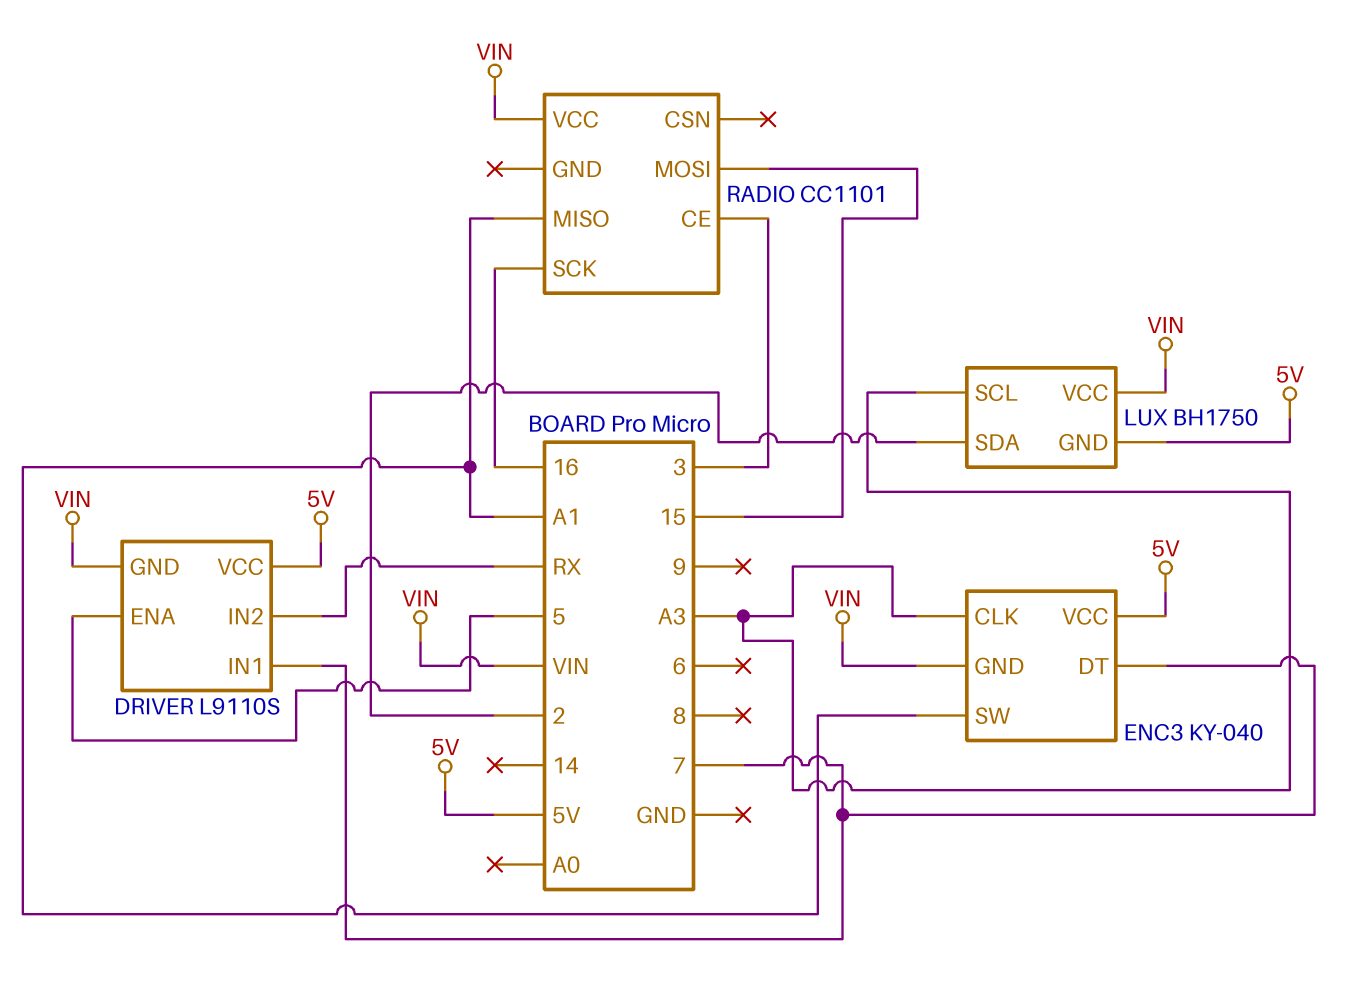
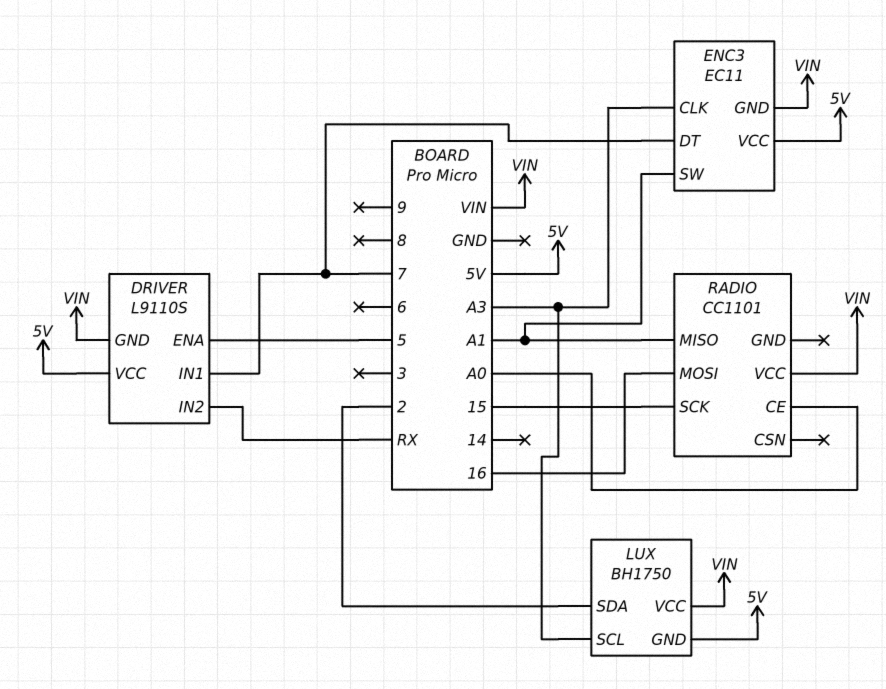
ENC3: KY-040 -> EC11
RADIO pin CE: 3 -> A0
RADIO pin MOSI: 15 -> 16
RADIO pin SCK: 16 -> 15

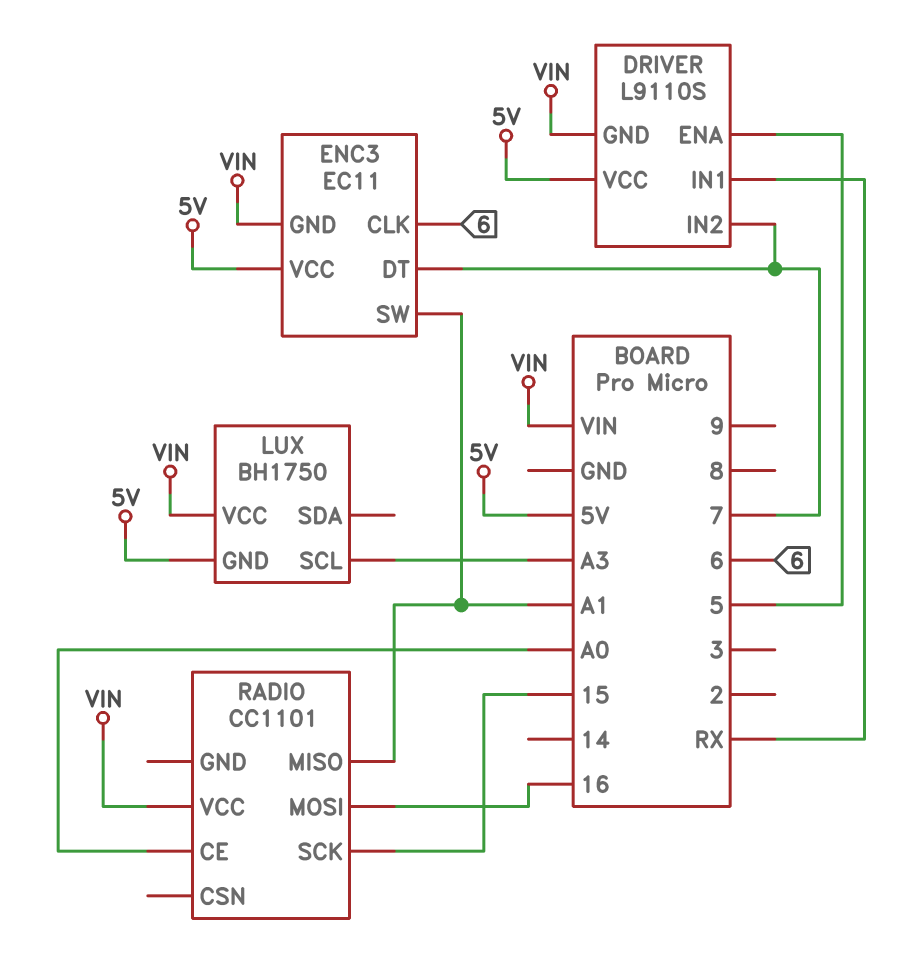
DRIVER pin IN1: 7 -> RX
DRIVER pin IN2: RX -> 7
ENC3 pin CLK: A3 -> 6
LUX pin SDA: 2 -> none

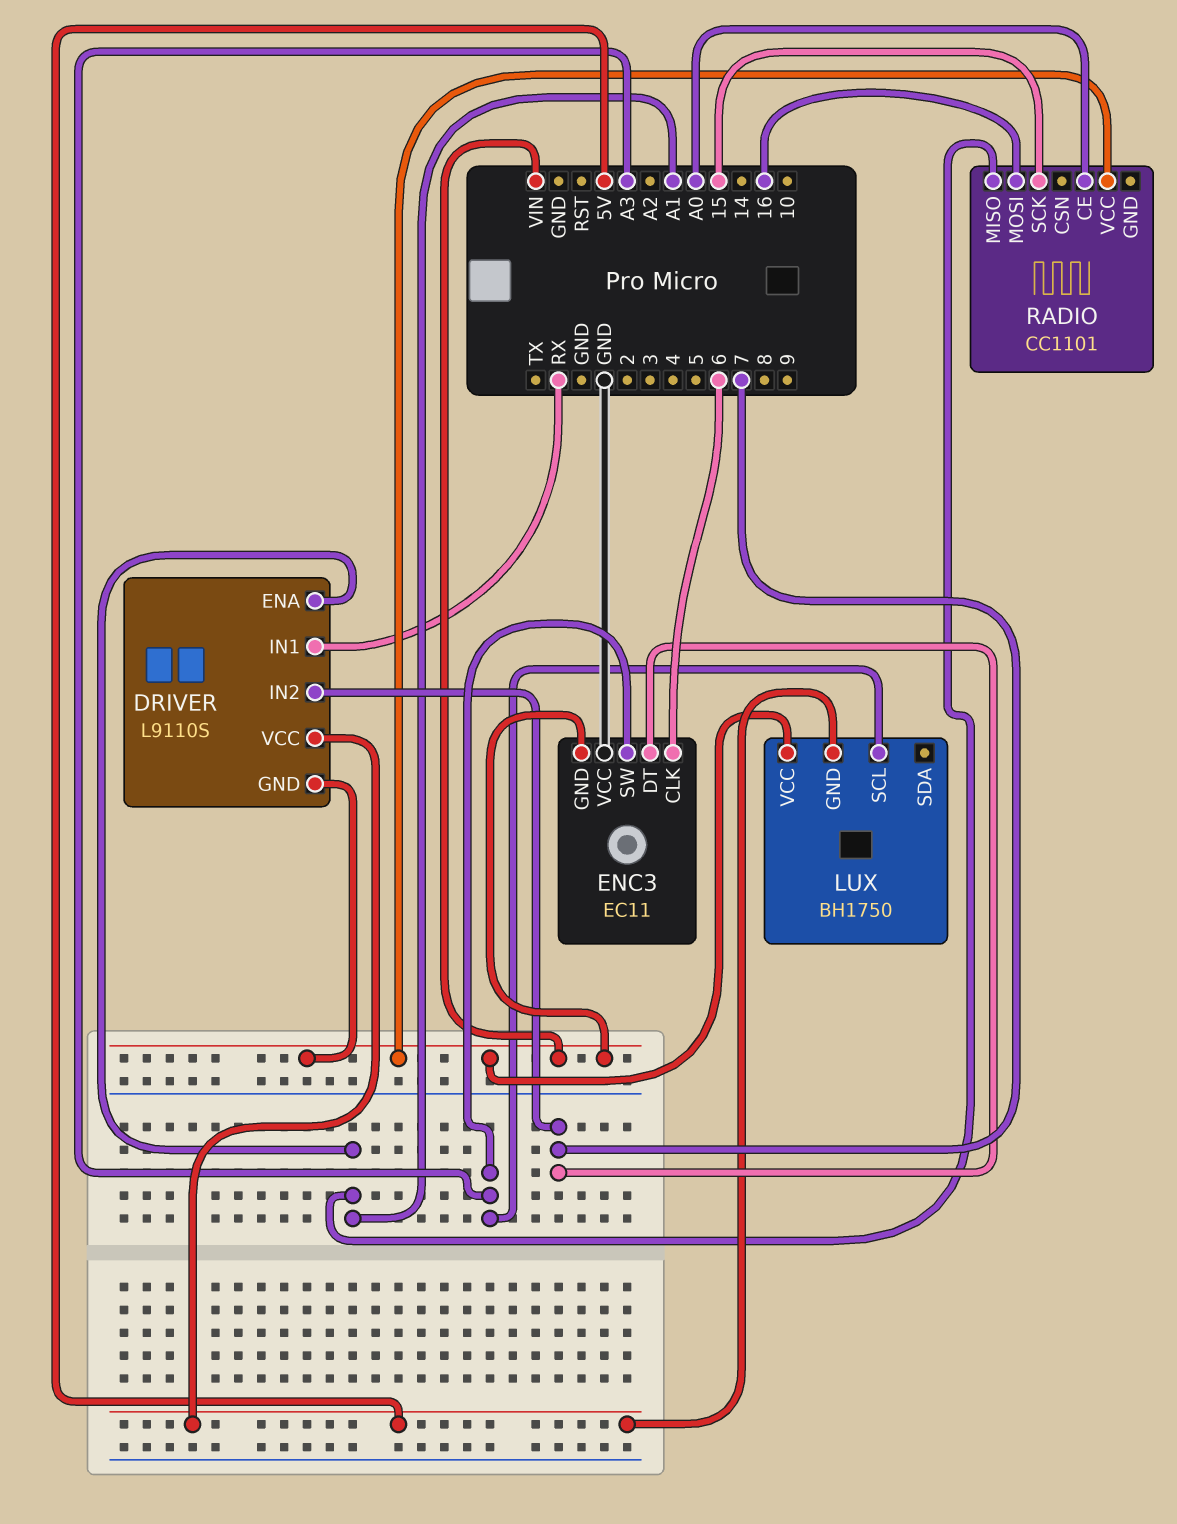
DRIVER pin ENA: 5 -> A1
ENC3 pin SW: A1 -> A3
ENC3 pin VCC: 5V -> GND

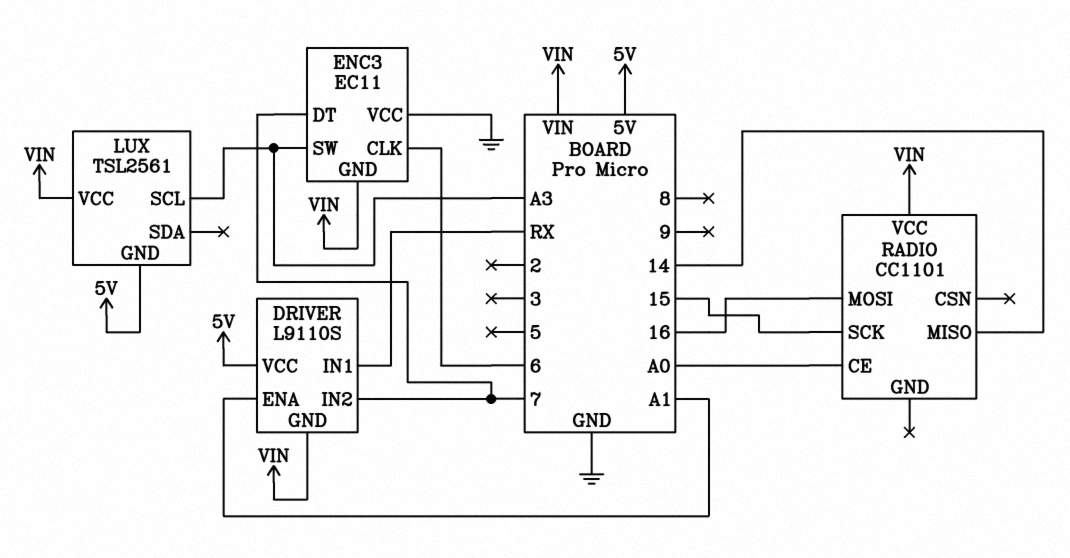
LUX: BH1750 -> TSL2561
RADIO pin MISO: A1 -> 14

